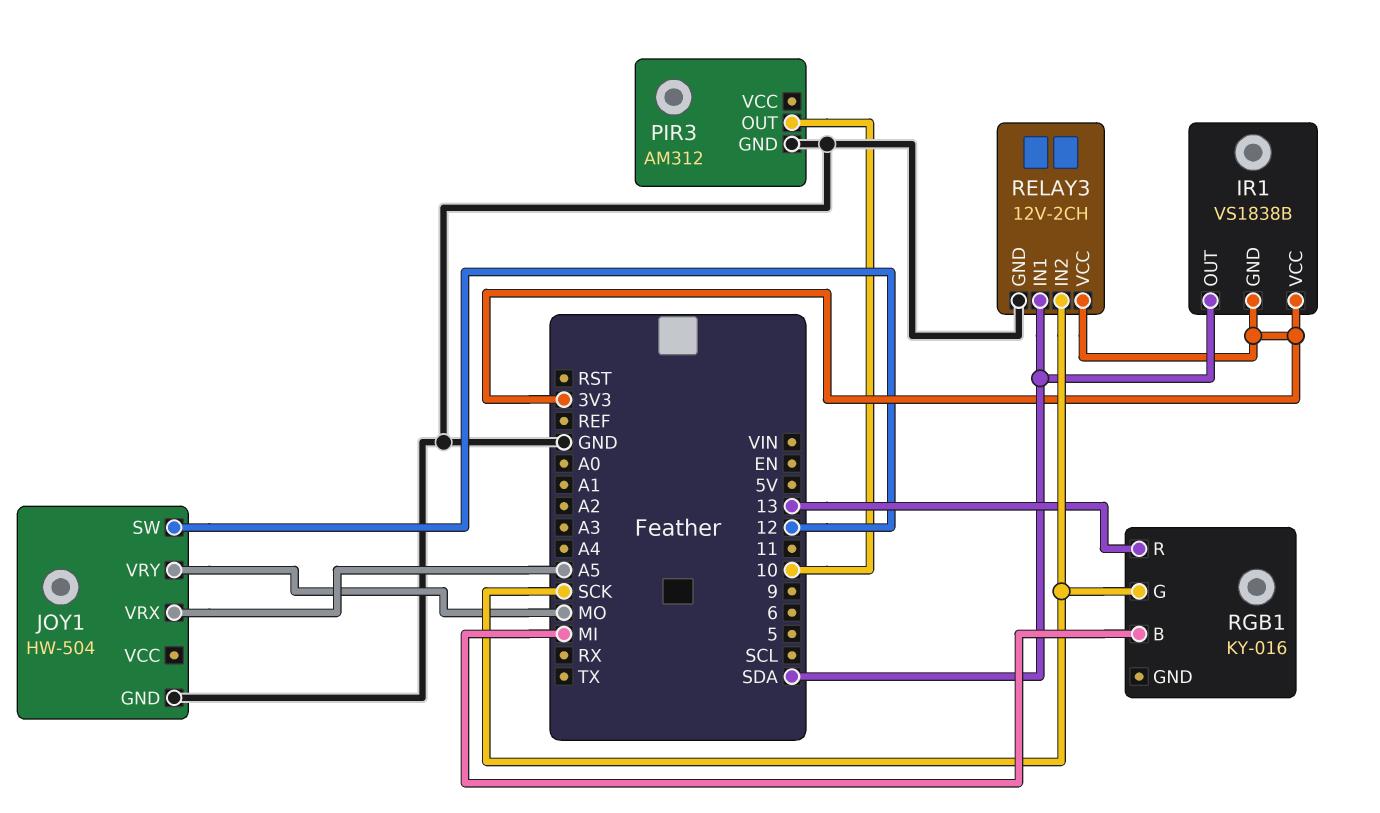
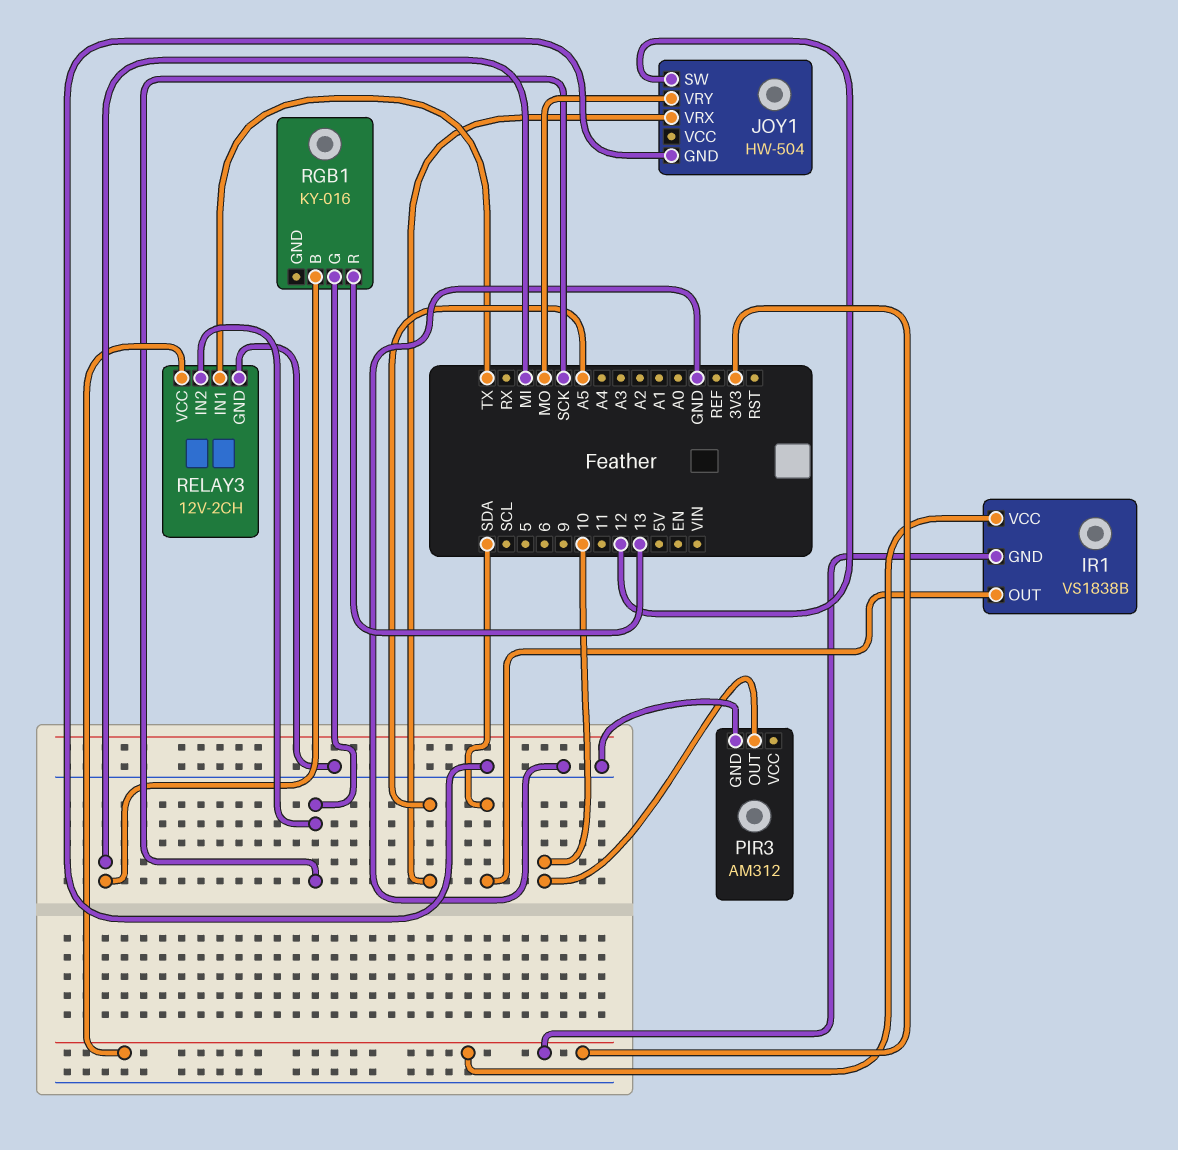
RELAY3 pin IN1: SDA -> TX

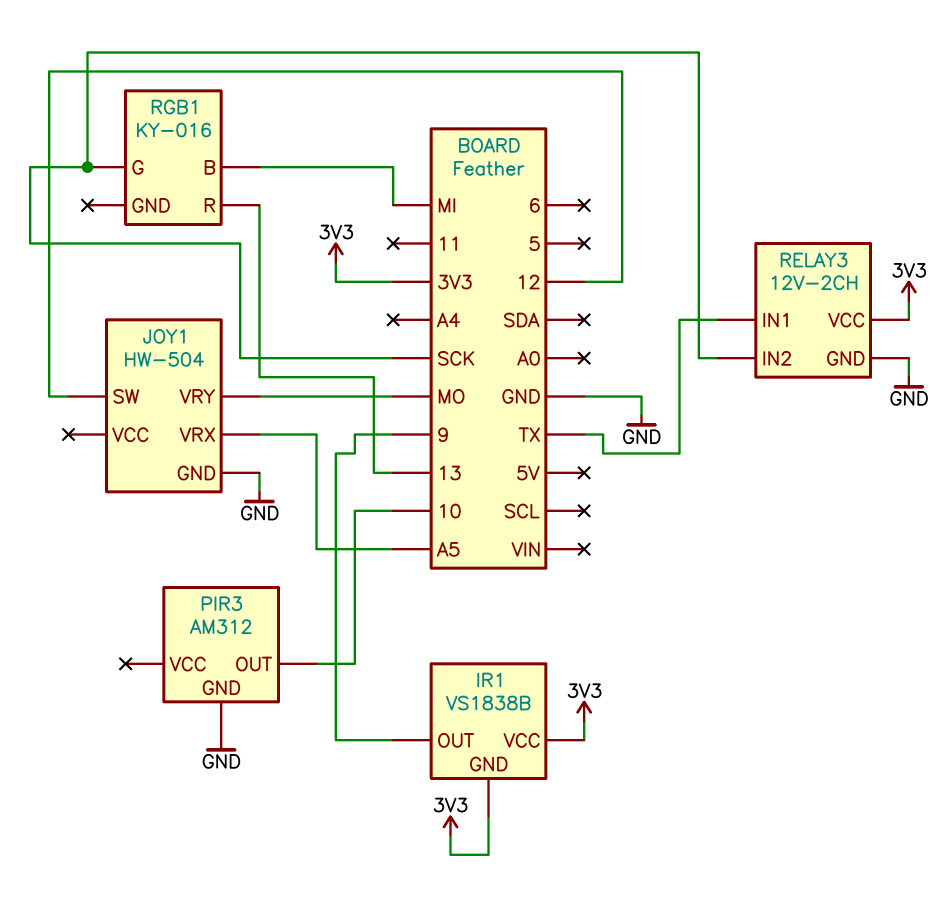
IR1 pin OUT: SDA -> 9

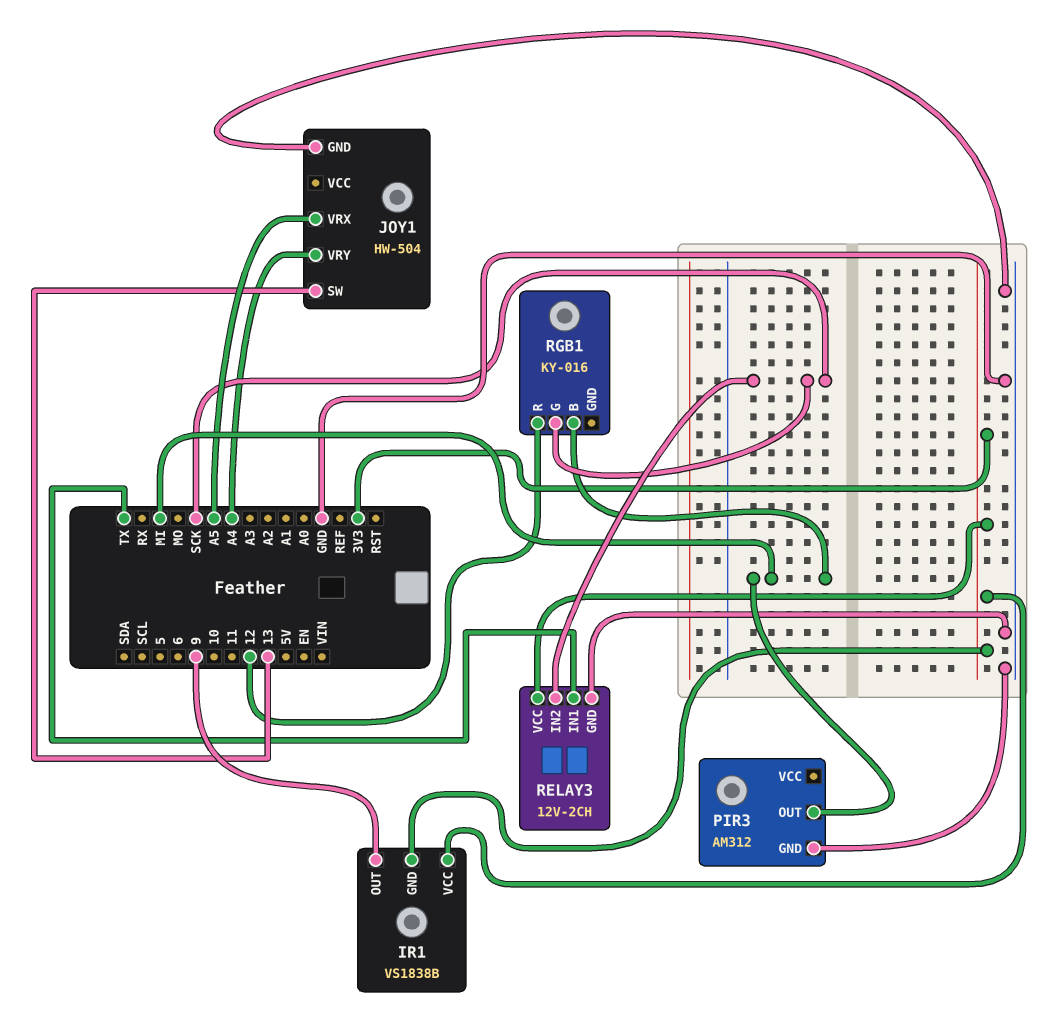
JOY1 pin SW: 12 -> 13
JOY1 pin VRY: MO -> A4
PIR3 pin OUT: 10 -> MI
RGB1 pin R: 13 -> 12

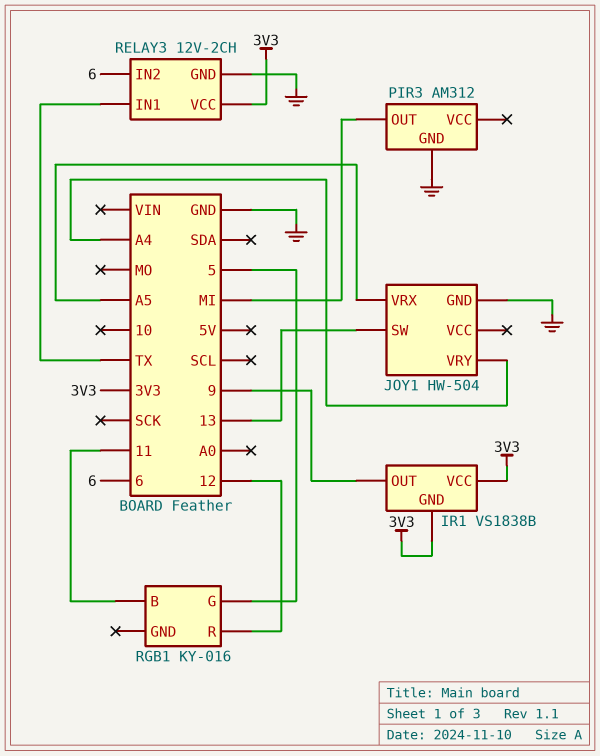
RELAY3 pin IN2: SCK -> 6
RGB1 pin B: MI -> 11
RGB1 pin G: SCK -> 5

